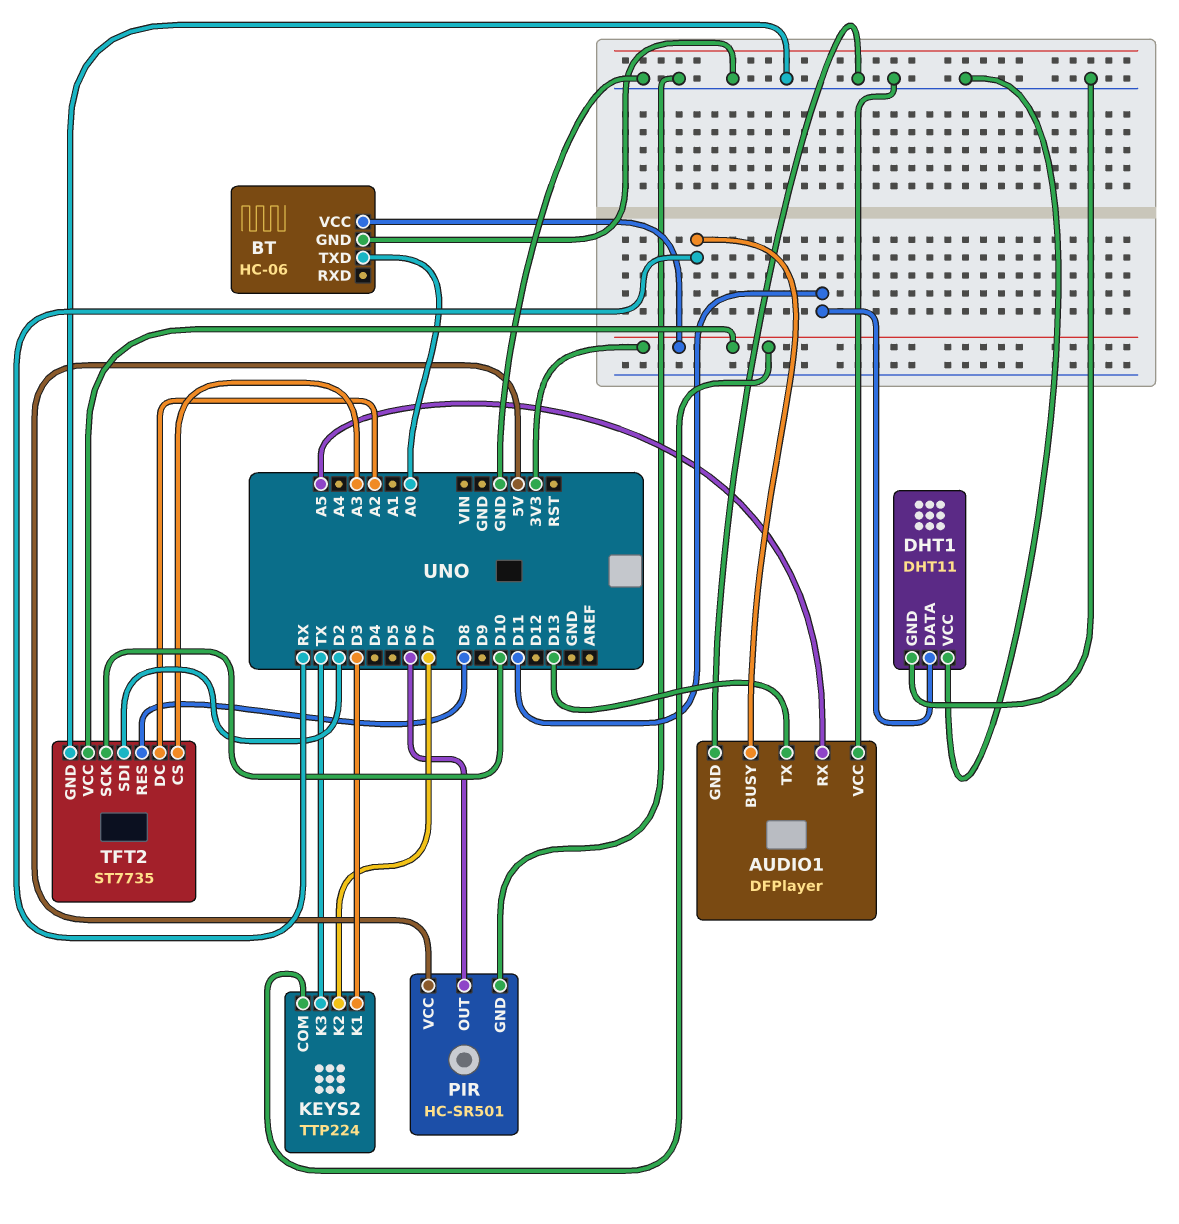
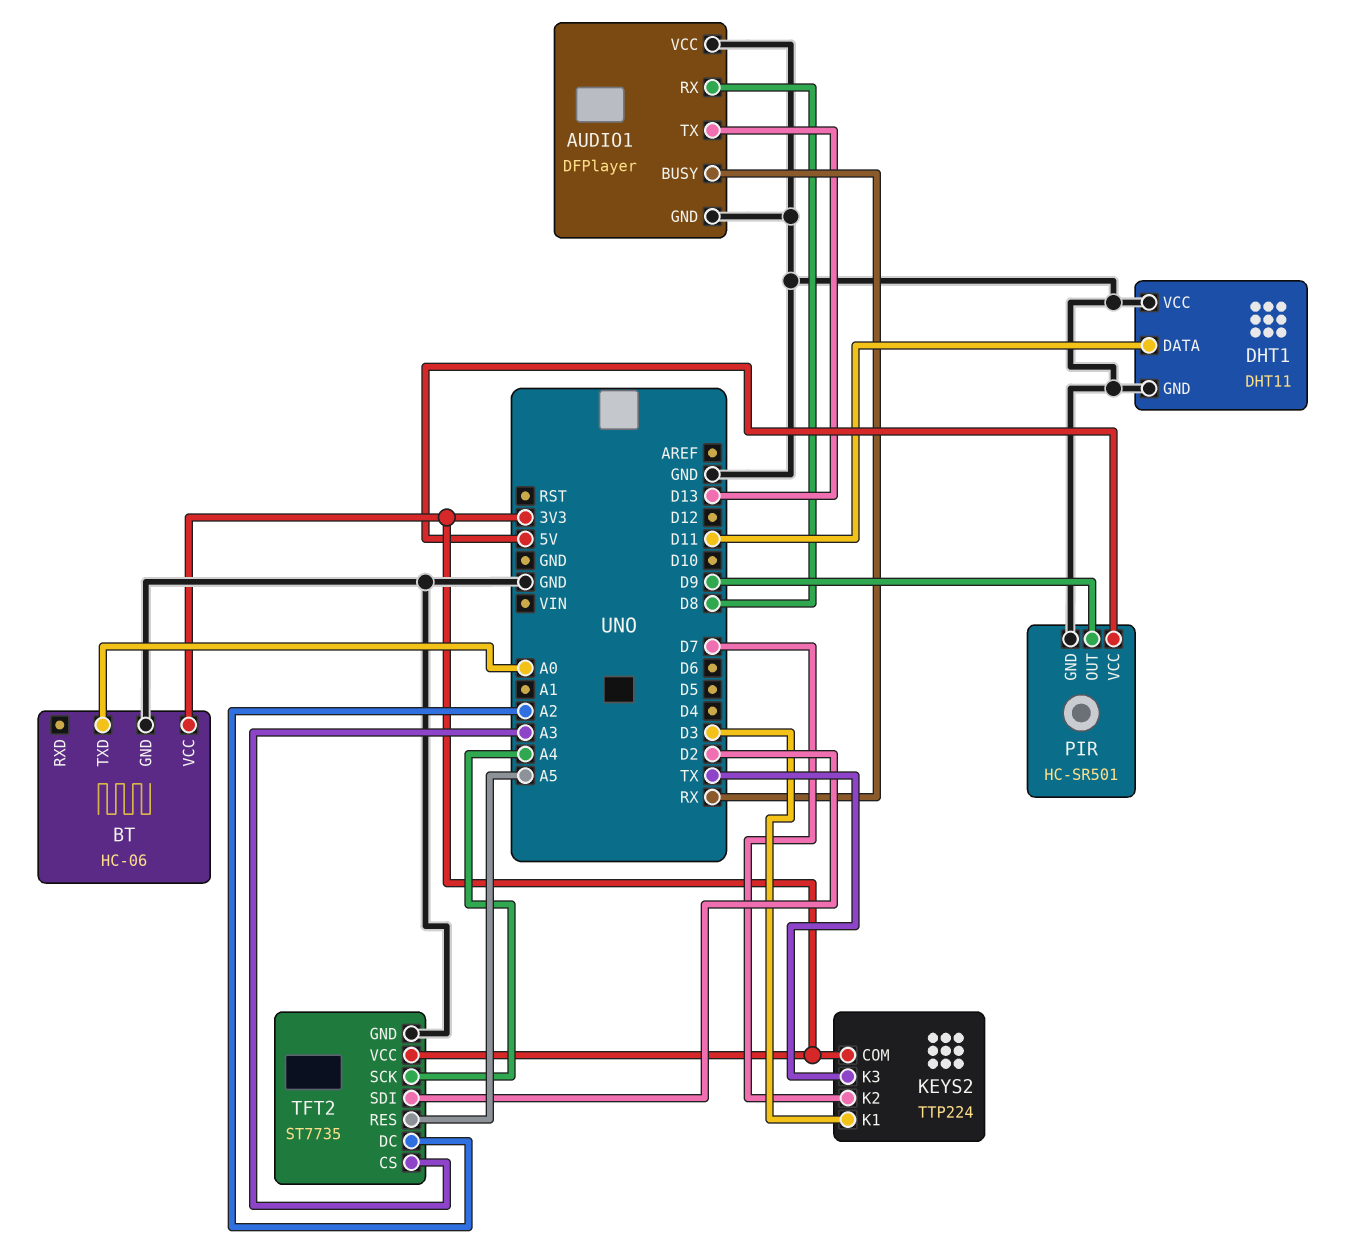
AUDIO1 pin RX: A5 -> D8
PIR pin OUT: D6 -> D9
TFT2 pin RES: D8 -> A5
TFT2 pin SCK: D10 -> A4

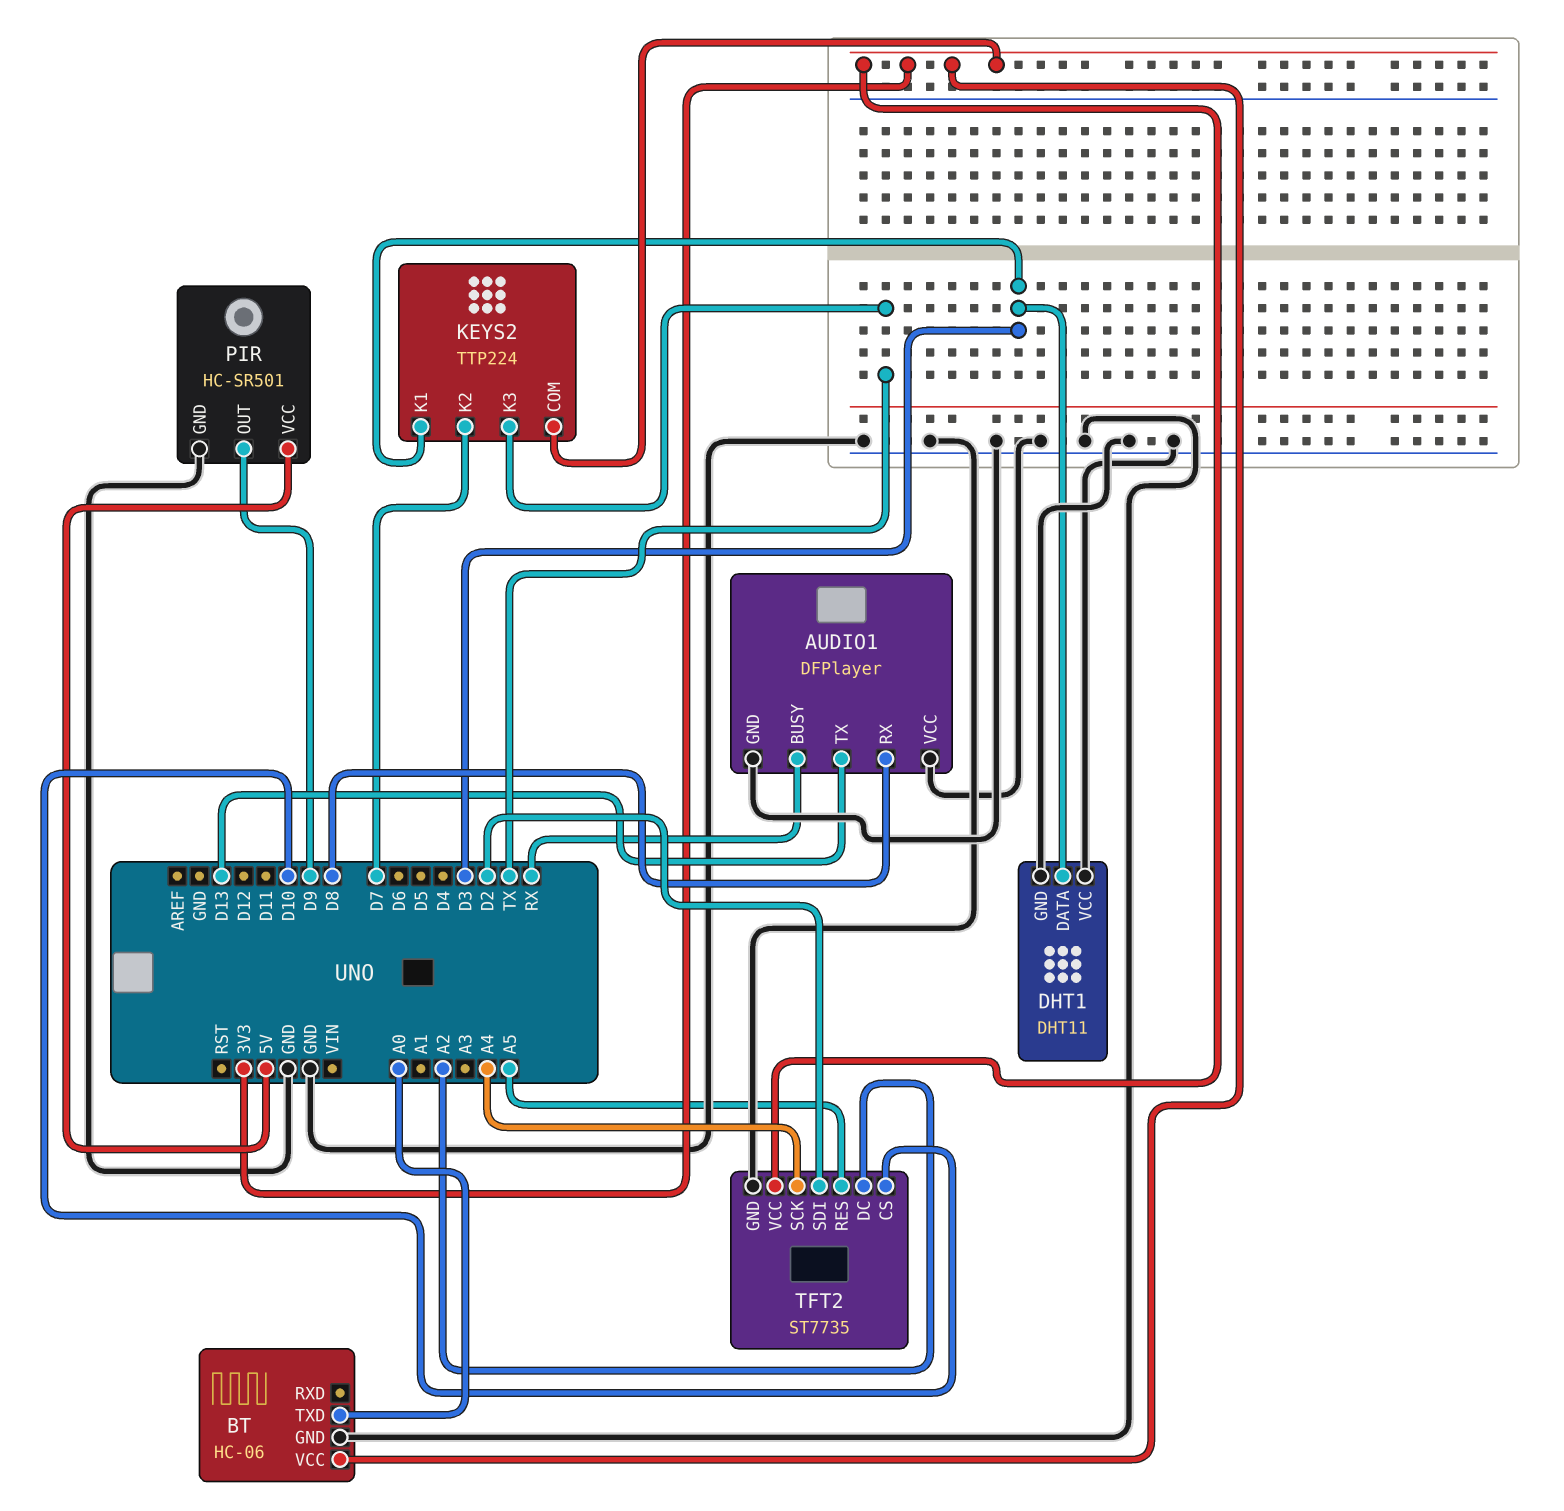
DHT1 pin DATA: D11 -> D3
TFT2 pin CS: A3 -> D10

